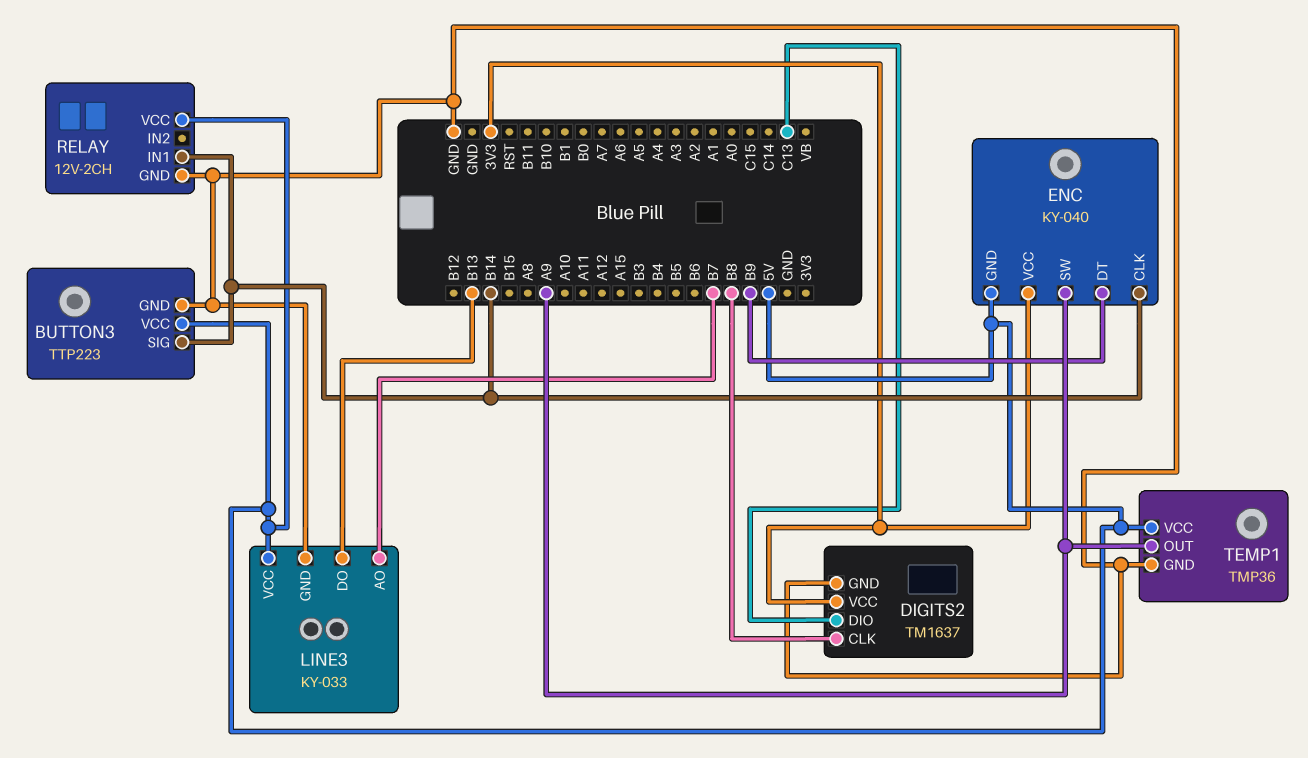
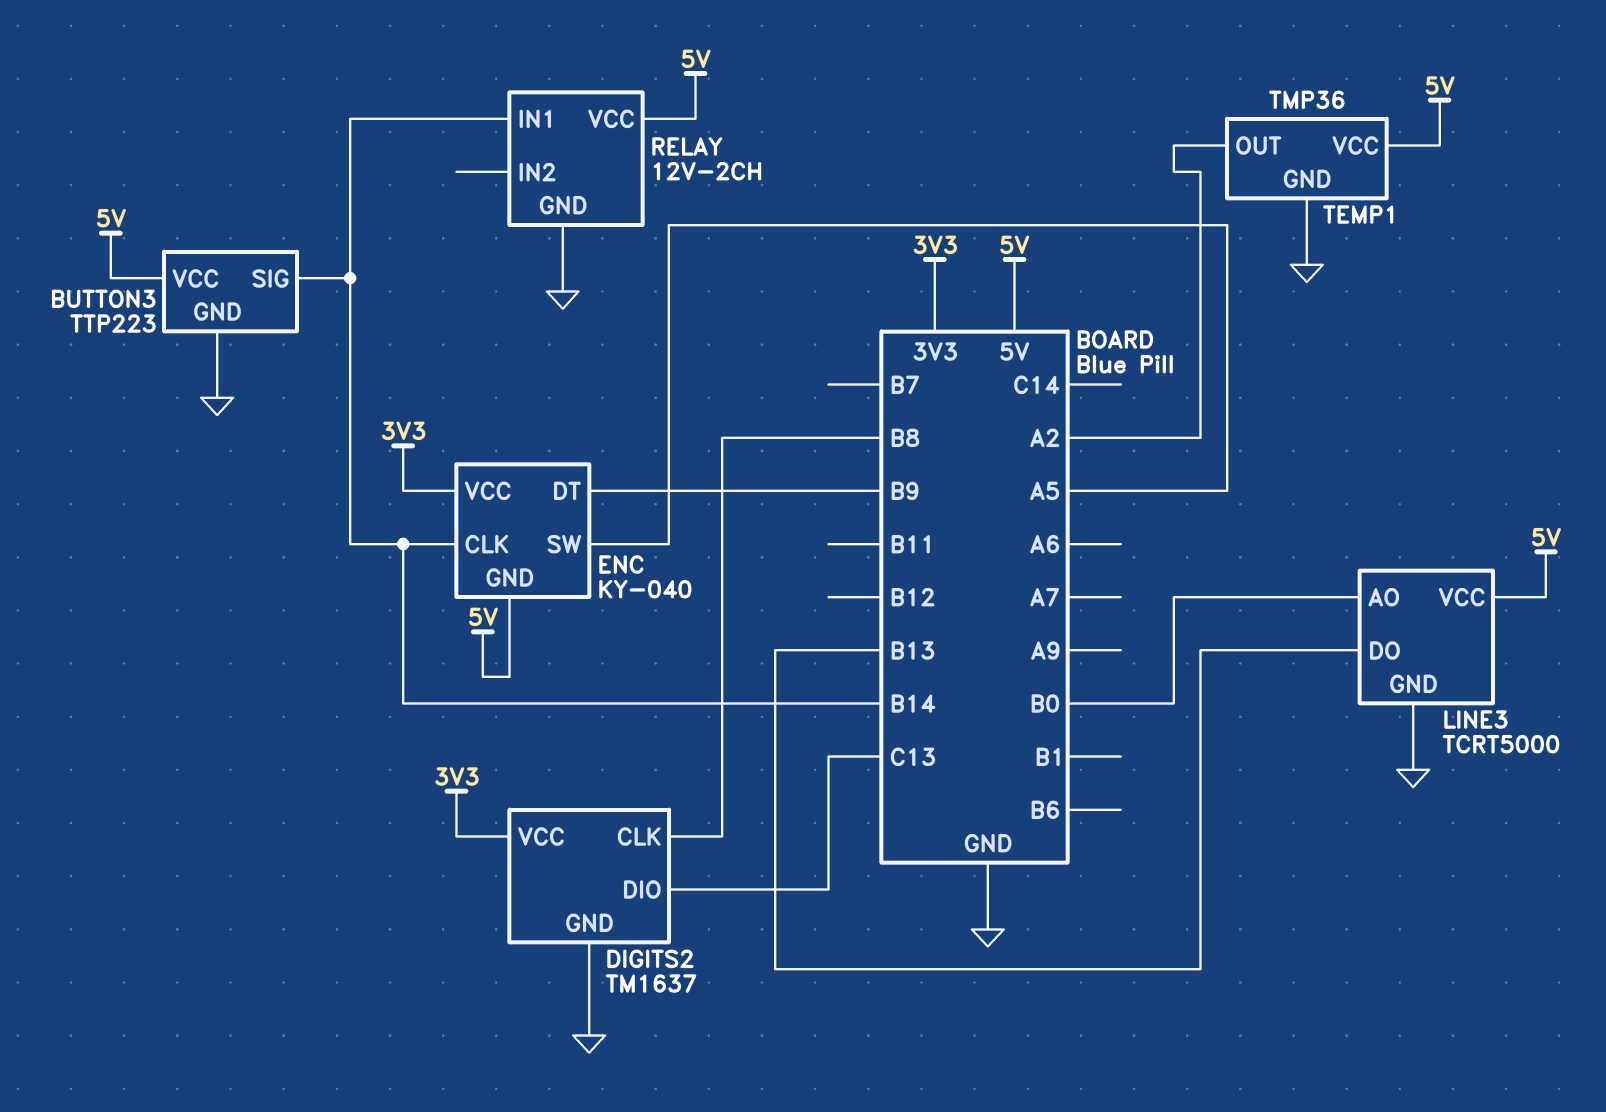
ENC pin SW: A9 -> A5
LINE3: KY-033 -> TCRT5000
LINE3 pin AO: B7 -> B0
TEMP1 pin OUT: A9 -> A2

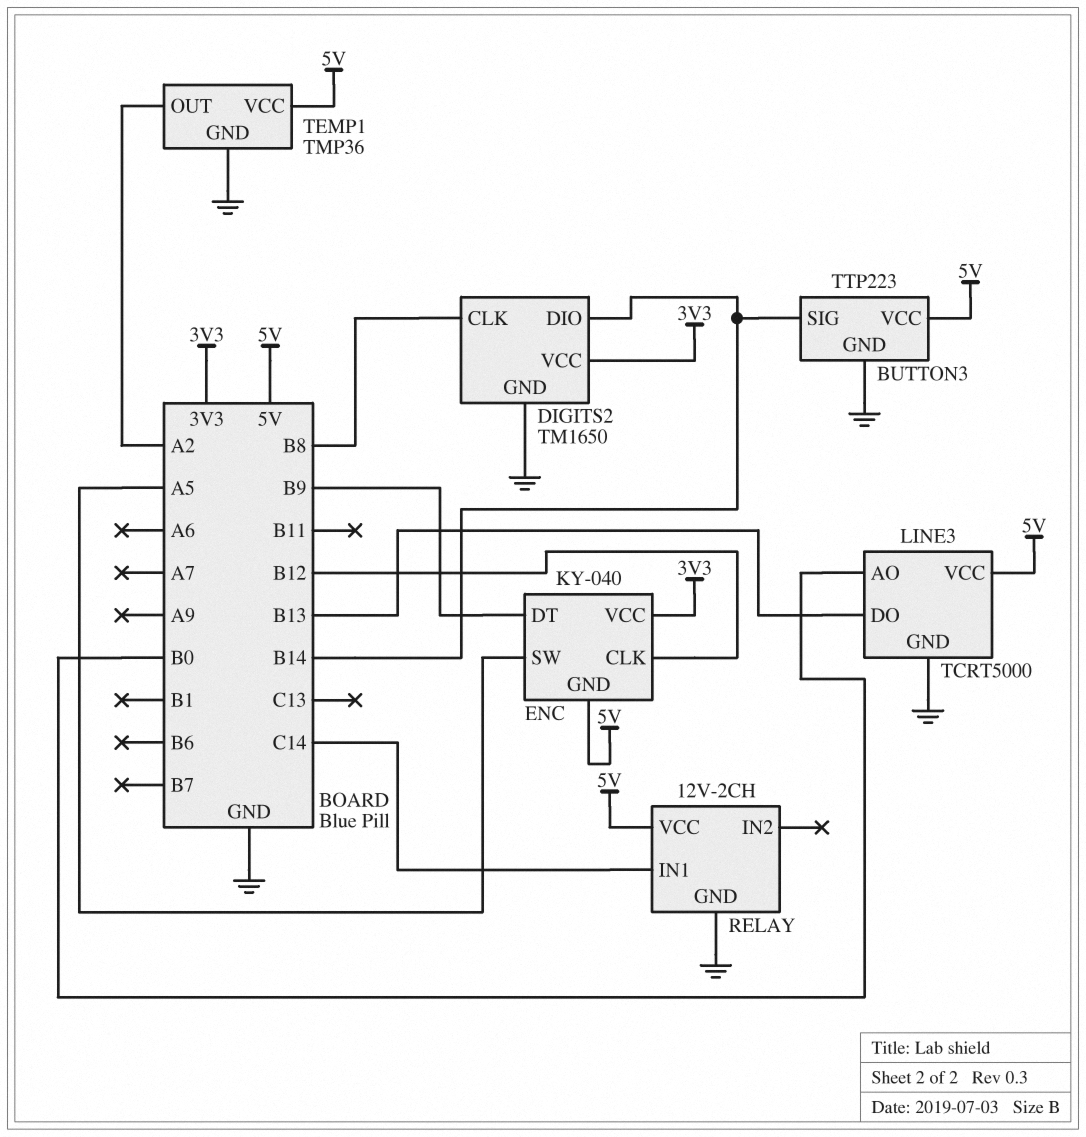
DIGITS2: TM1637 -> TM1650
DIGITS2 pin DIO: C13 -> B14
ENC pin CLK: B14 -> B12
RELAY pin IN1: B14 -> C14

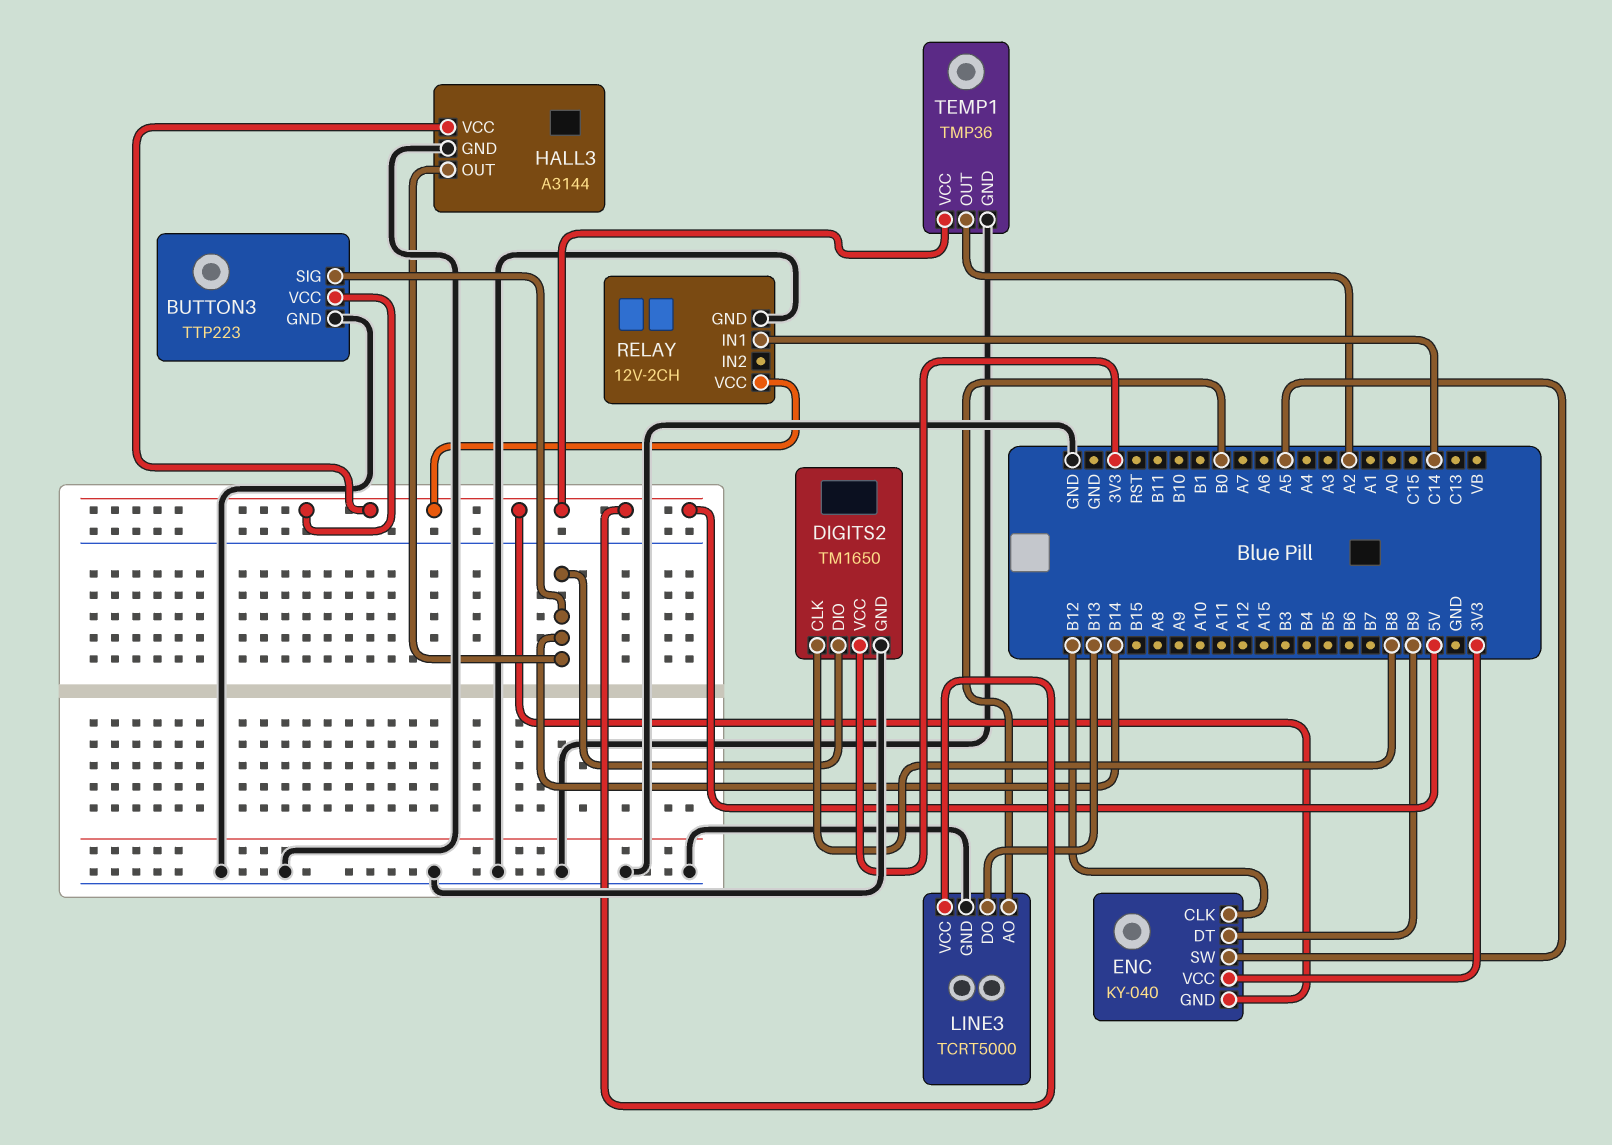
HALL3: none -> A3144
HALL3 pin GND: none -> GND
HALL3 pin OUT: none -> B14
HALL3 pin VCC: none -> 5V

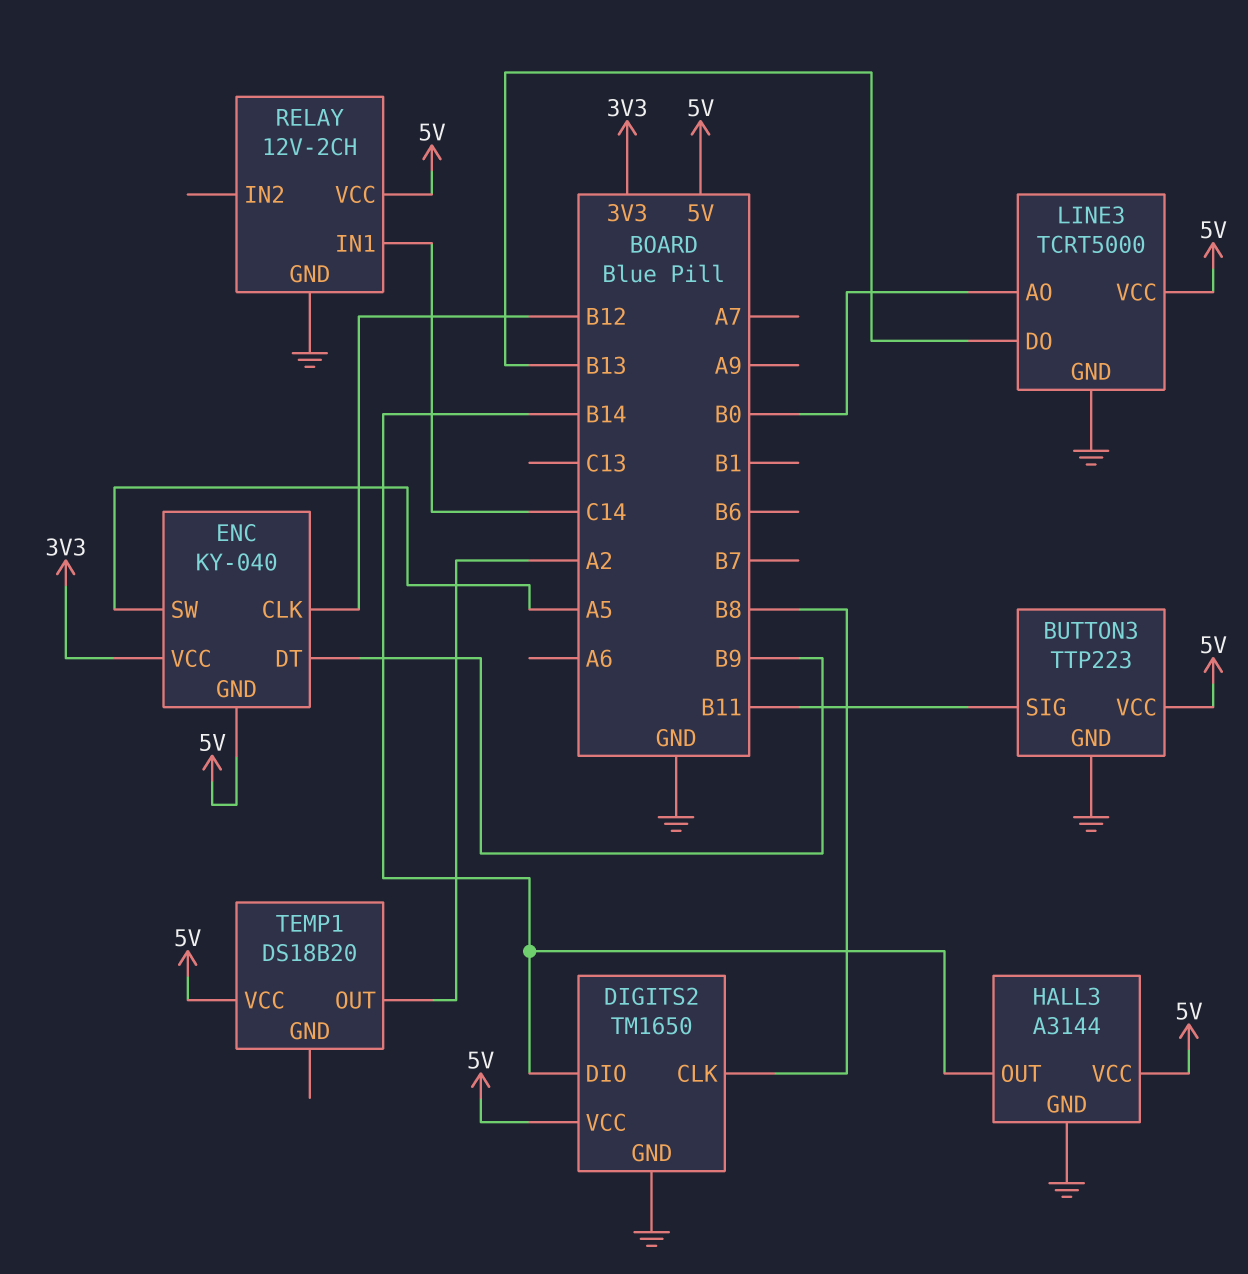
BUTTON3 pin SIG: B14 -> B11
DIGITS2 pin VCC: 3V3 -> 5V
TEMP1: TMP36 -> DS18B20
TEMP1 pin GND: GND -> none

